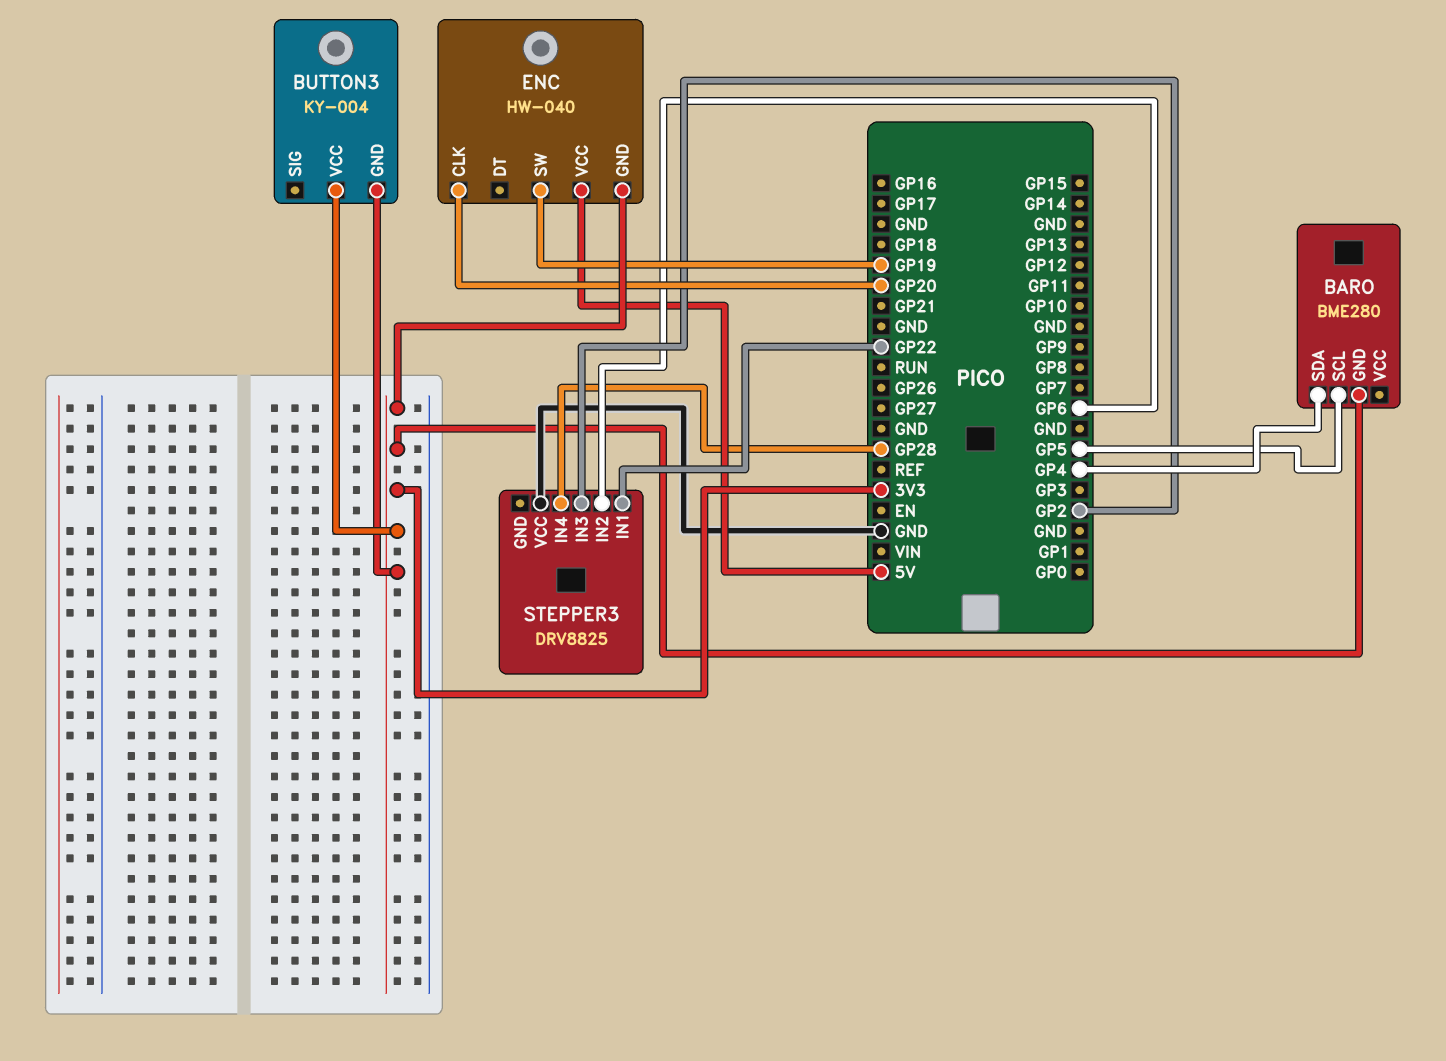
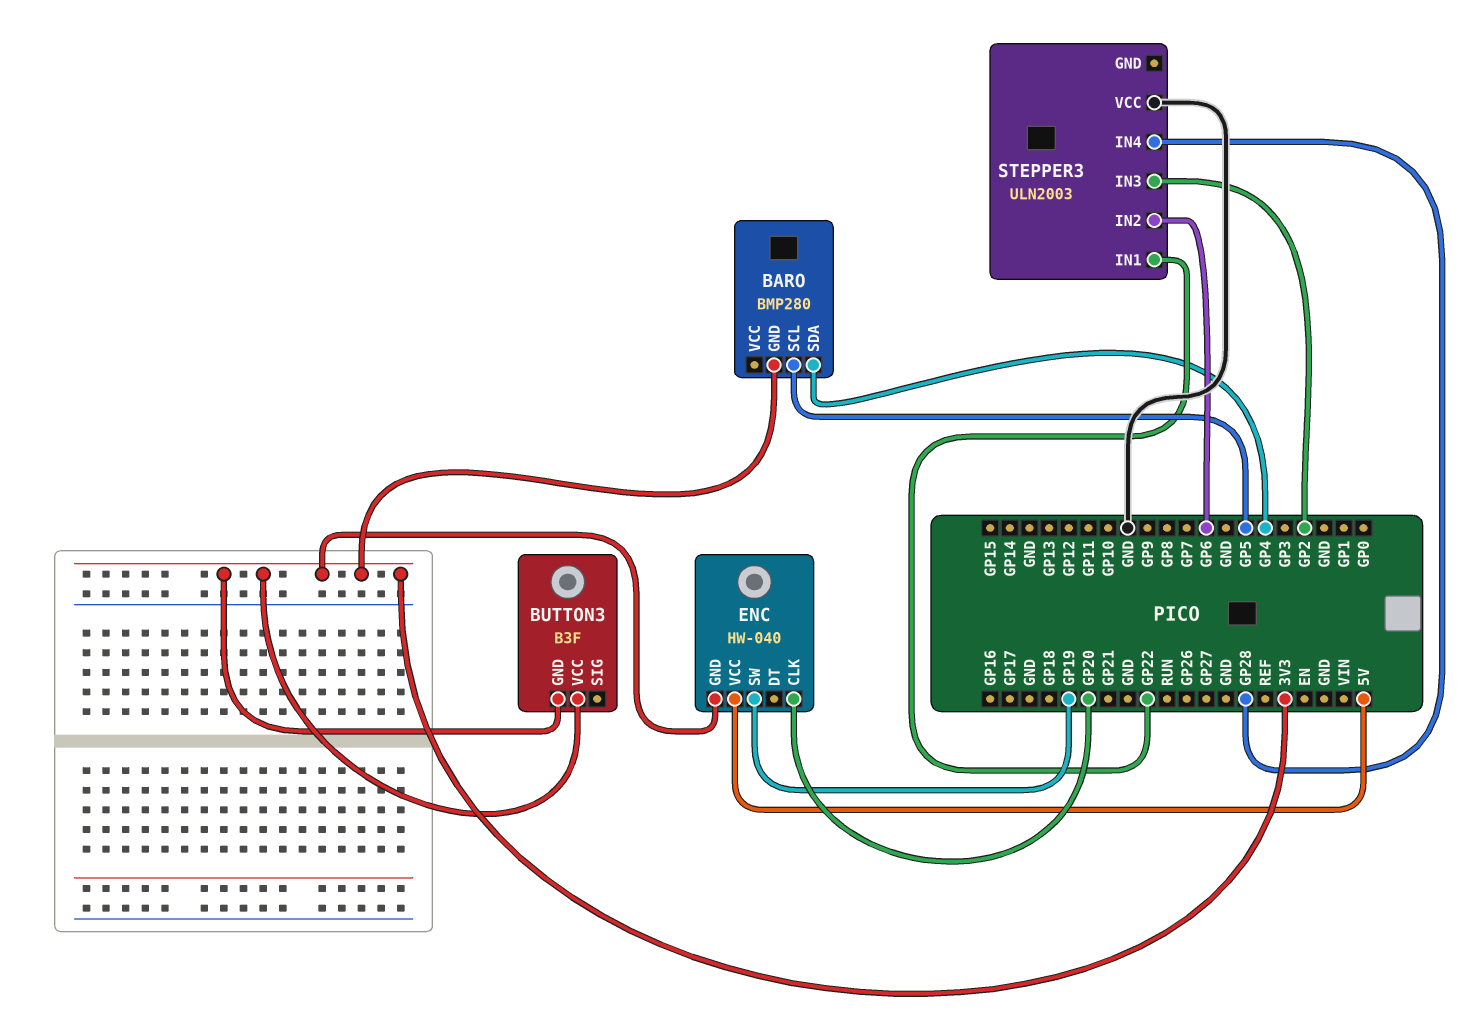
BARO: BME280 -> BMP280
BUTTON3: KY-004 -> B3F
STEPPER3: DRV8825 -> ULN2003

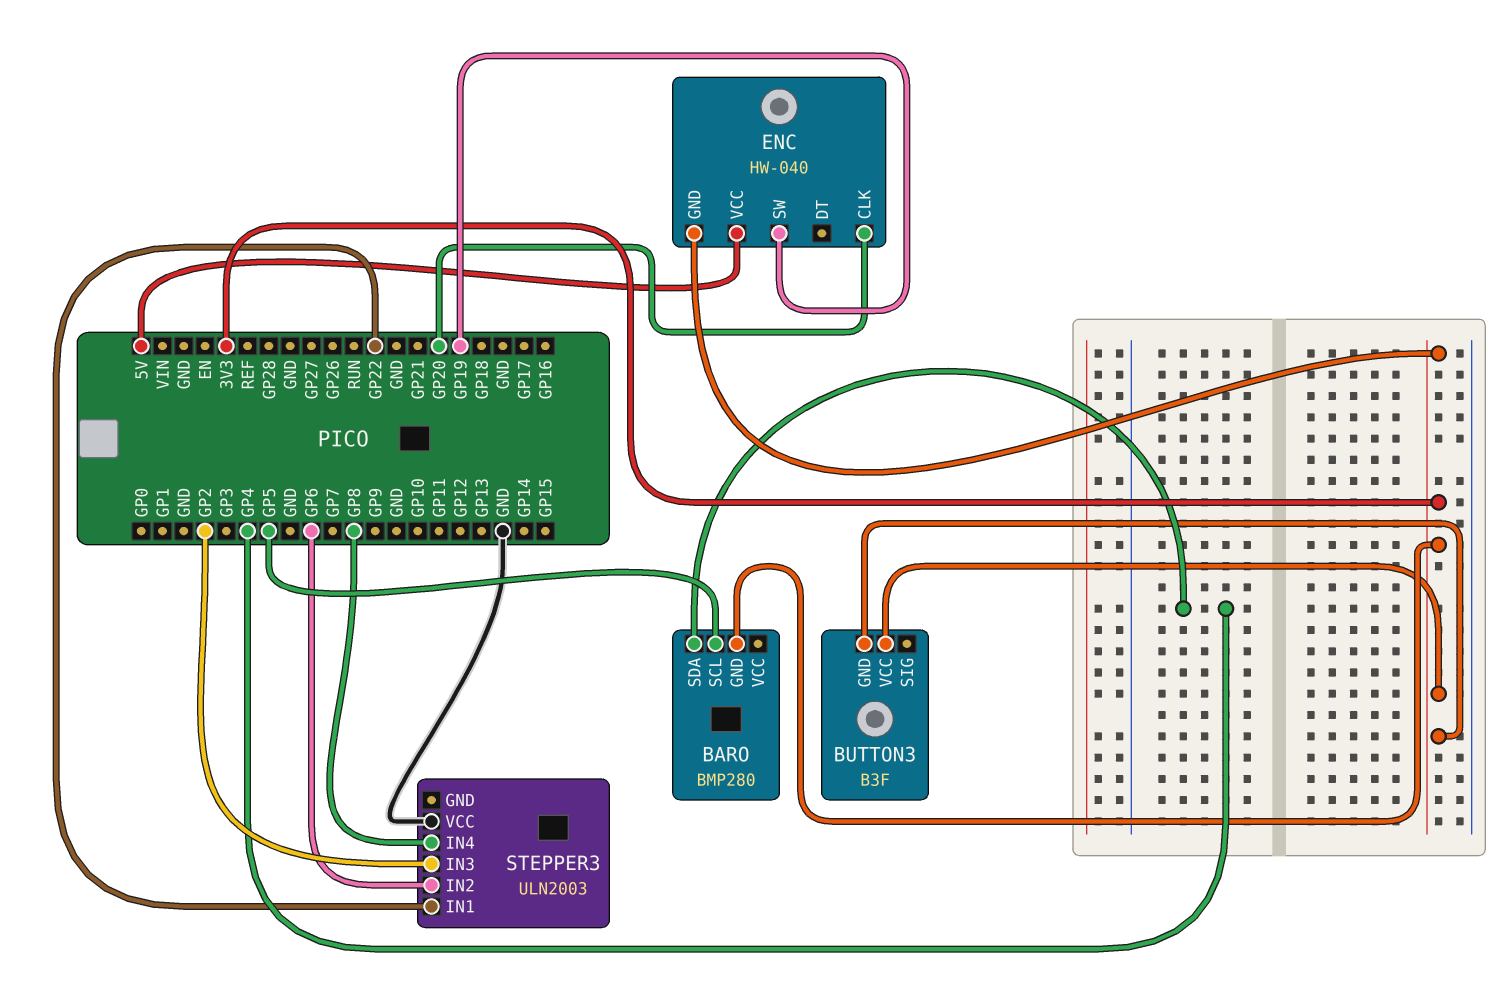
STEPPER3 pin IN4: GP28 -> GP8

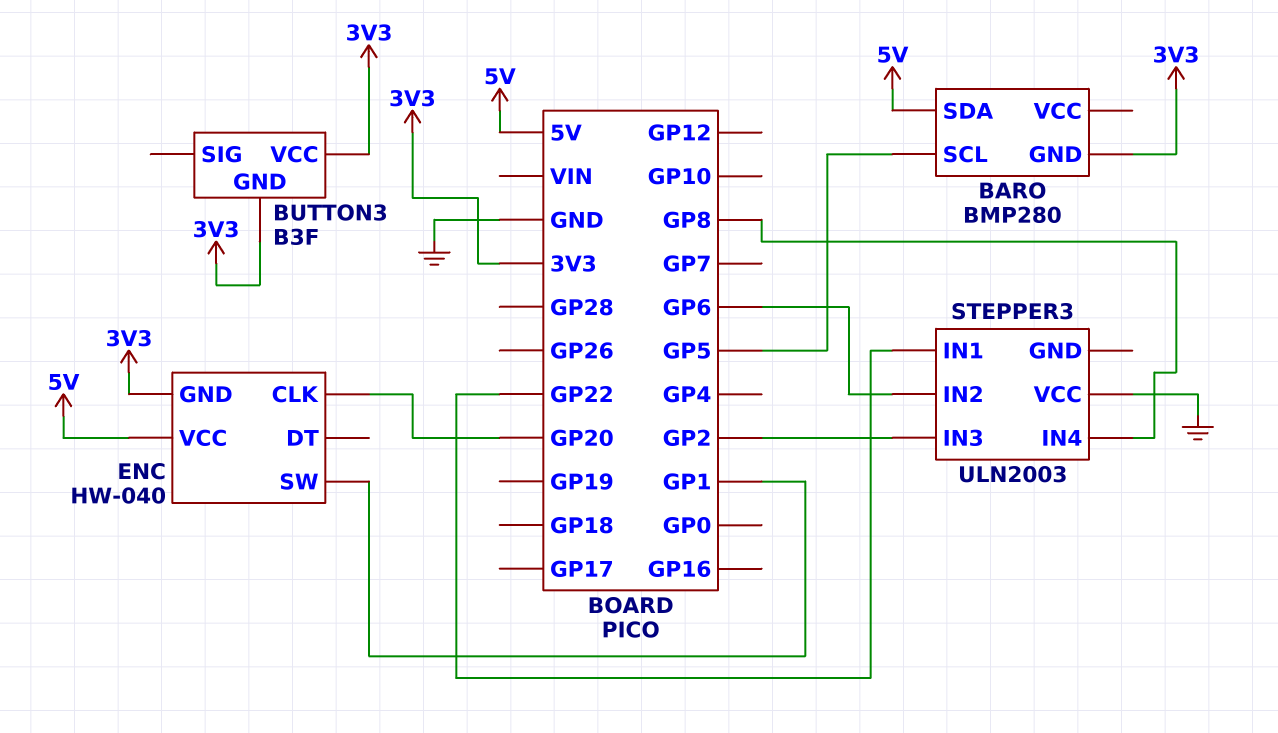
BARO pin SDA: GP4 -> 5V
ENC pin SW: GP19 -> GP1

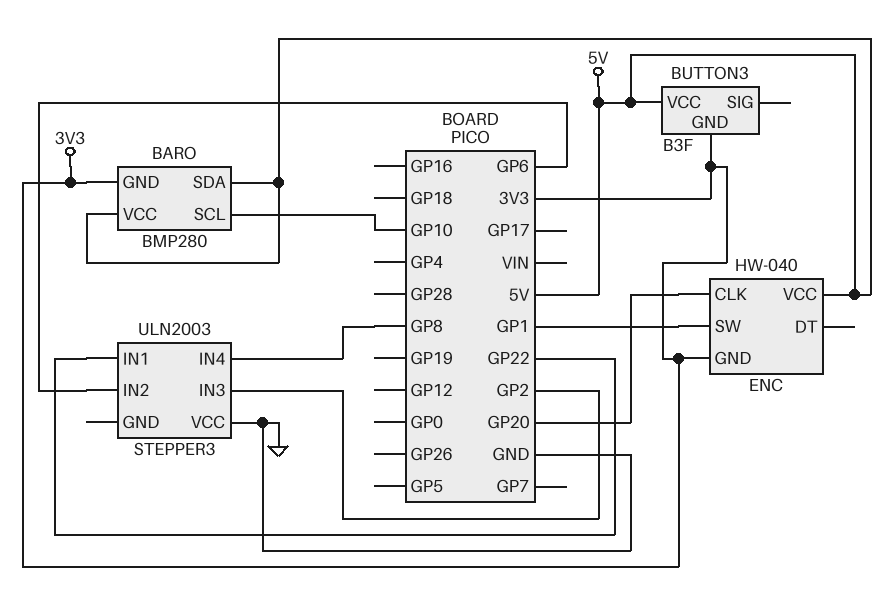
BARO pin SCL: GP5 -> GP10
BARO pin VCC: none -> 5V
BUTTON3 pin VCC: 3V3 -> 5V

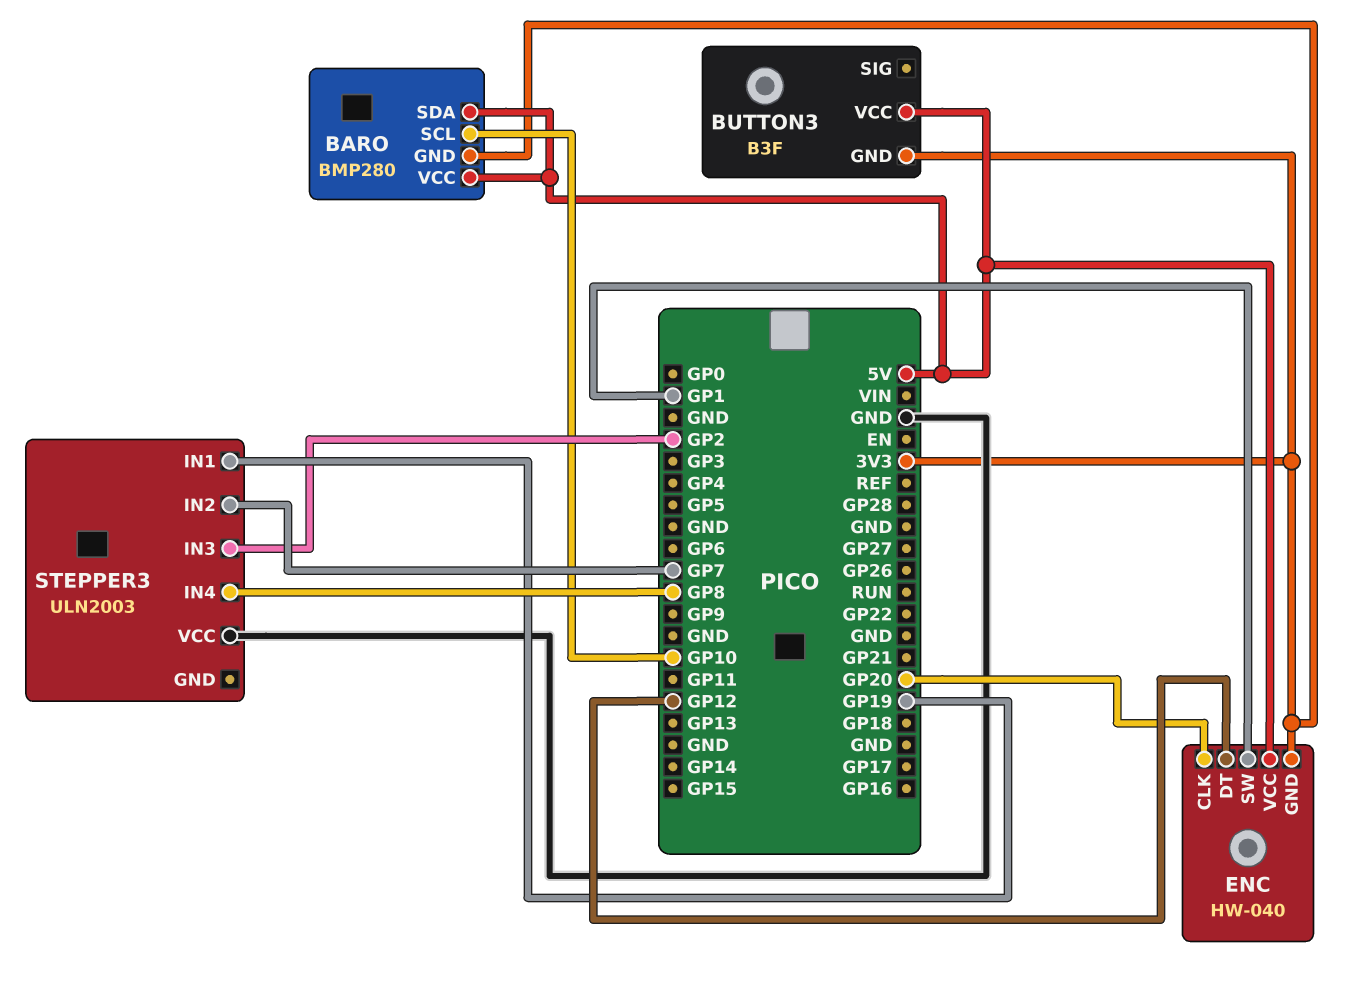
ENC pin DT: none -> GP12
STEPPER3 pin IN1: GP22 -> GP19
STEPPER3 pin IN2: GP6 -> GP7

